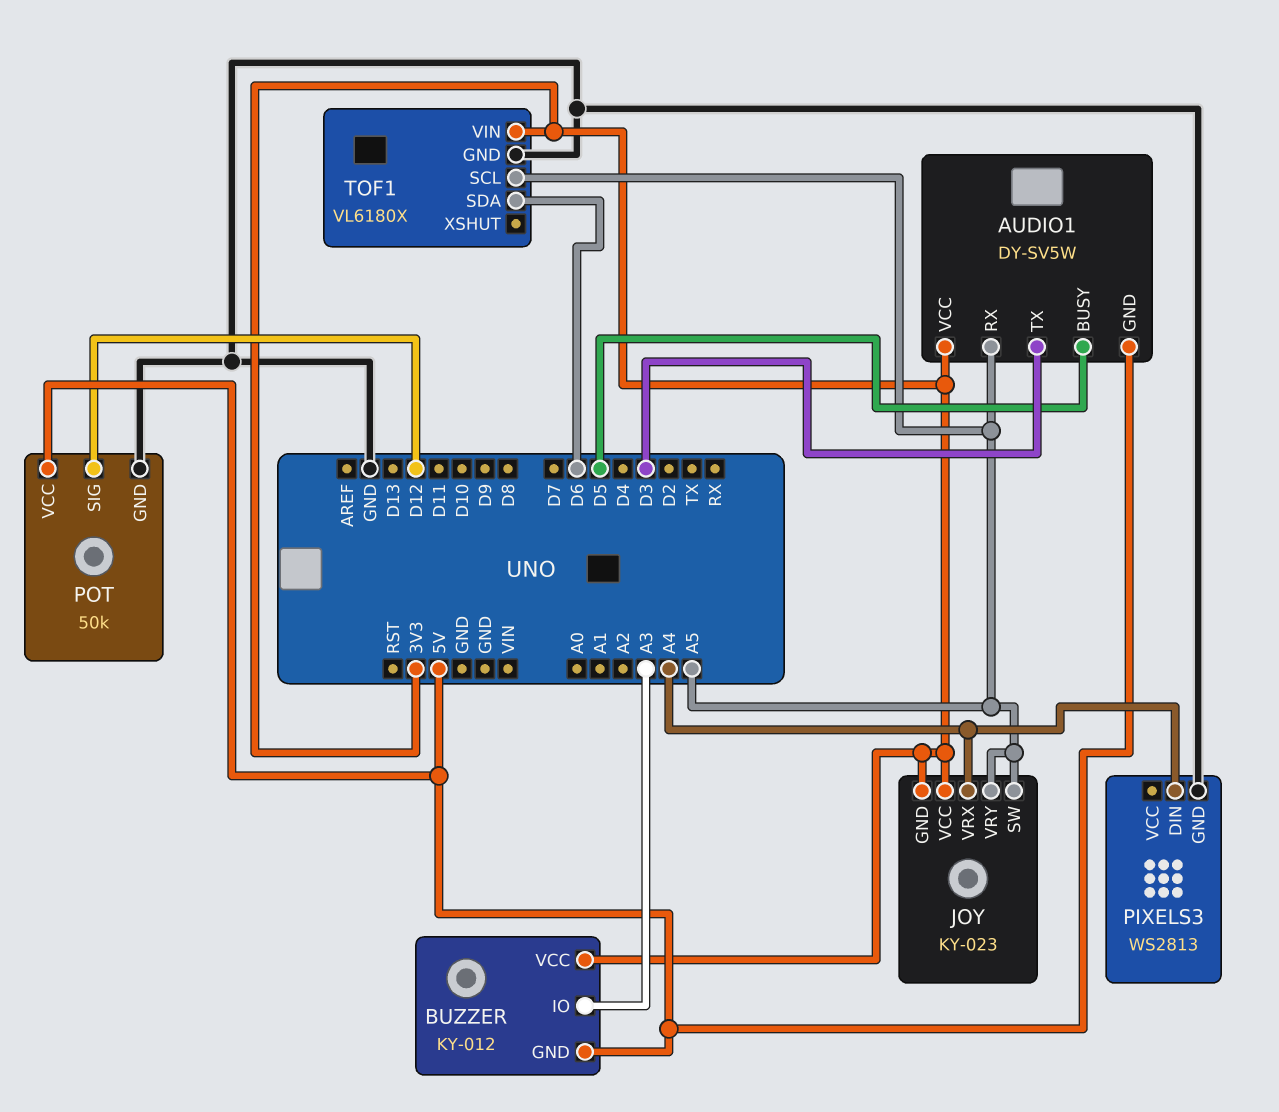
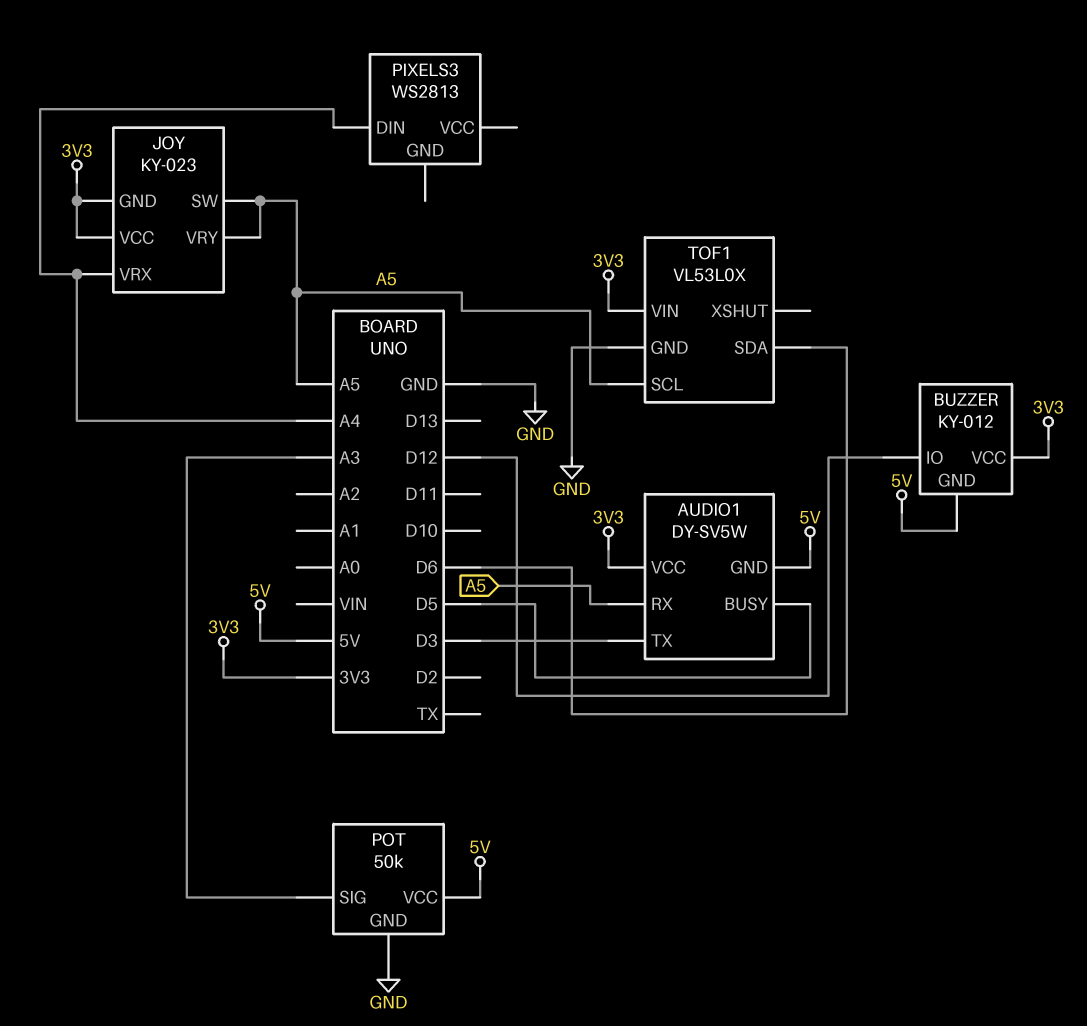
BUZZER pin IO: A3 -> D12
PIXELS3 pin GND: GND -> none
POT pin SIG: D12 -> A3
TOF1: VL6180X -> VL53L0X

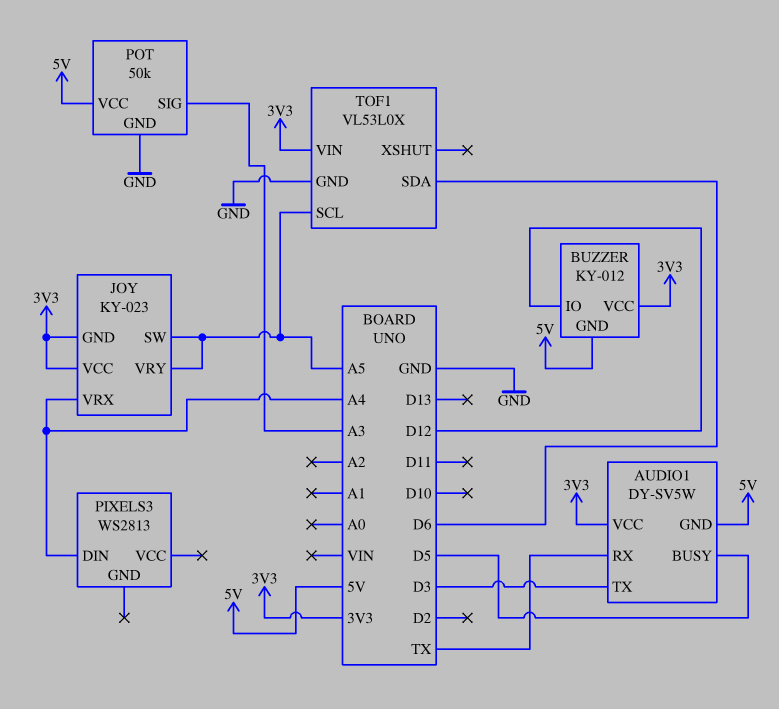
AUDIO1 pin RX: A5 -> TX

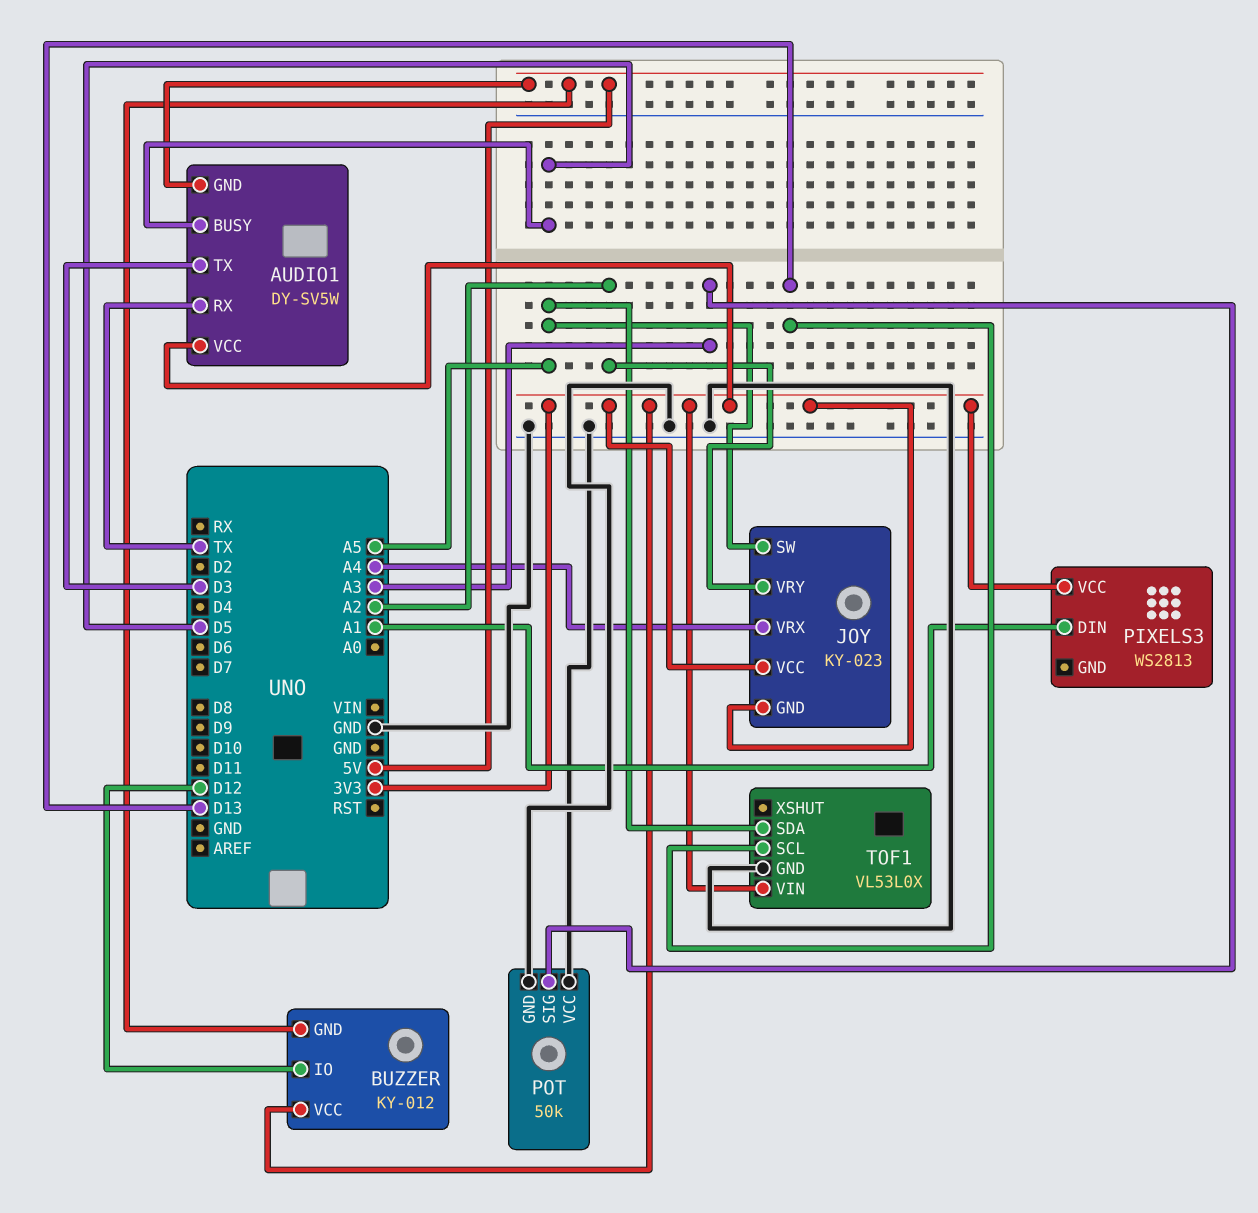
JOY pin VRY: A5 -> A2
PIXELS3 pin DIN: A4 -> A1
PIXELS3 pin VCC: none -> 3V3
POT pin VCC: 5V -> GND
TOF1 pin SCL: A5 -> D13
TOF1 pin SDA: D6 -> A5

